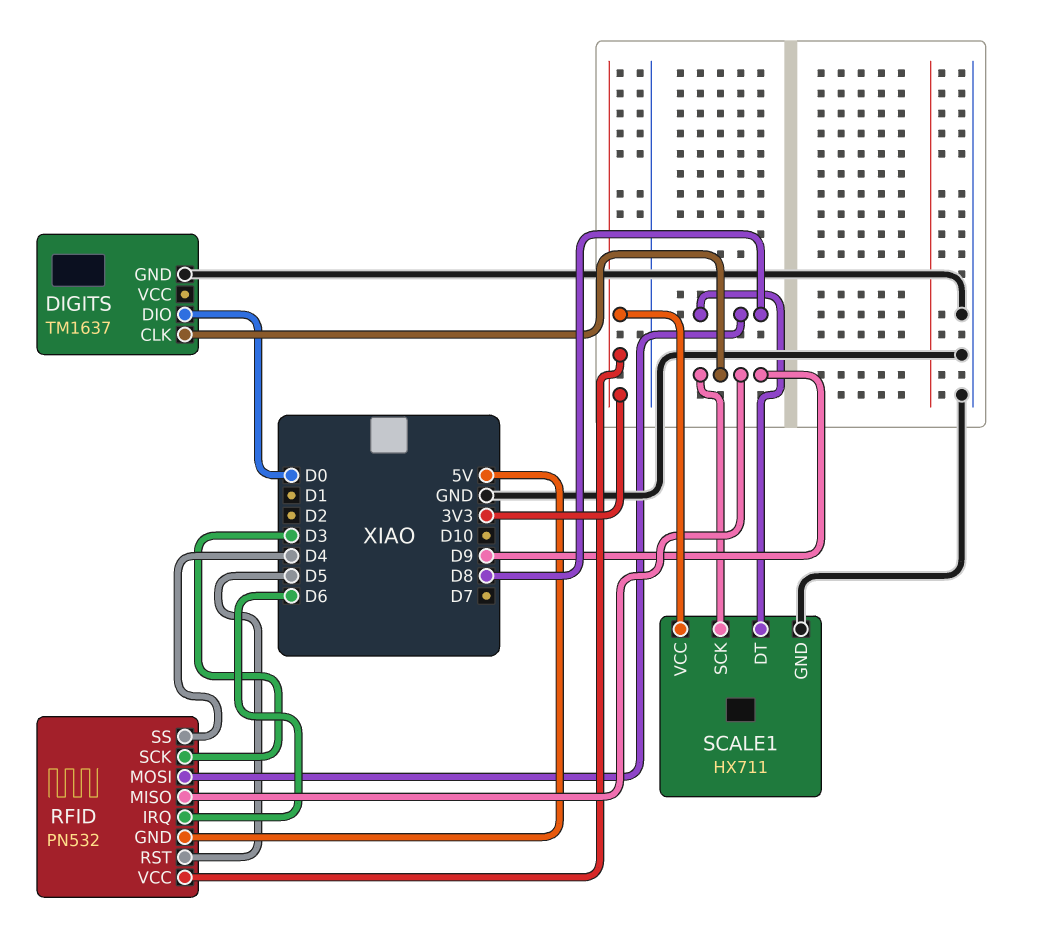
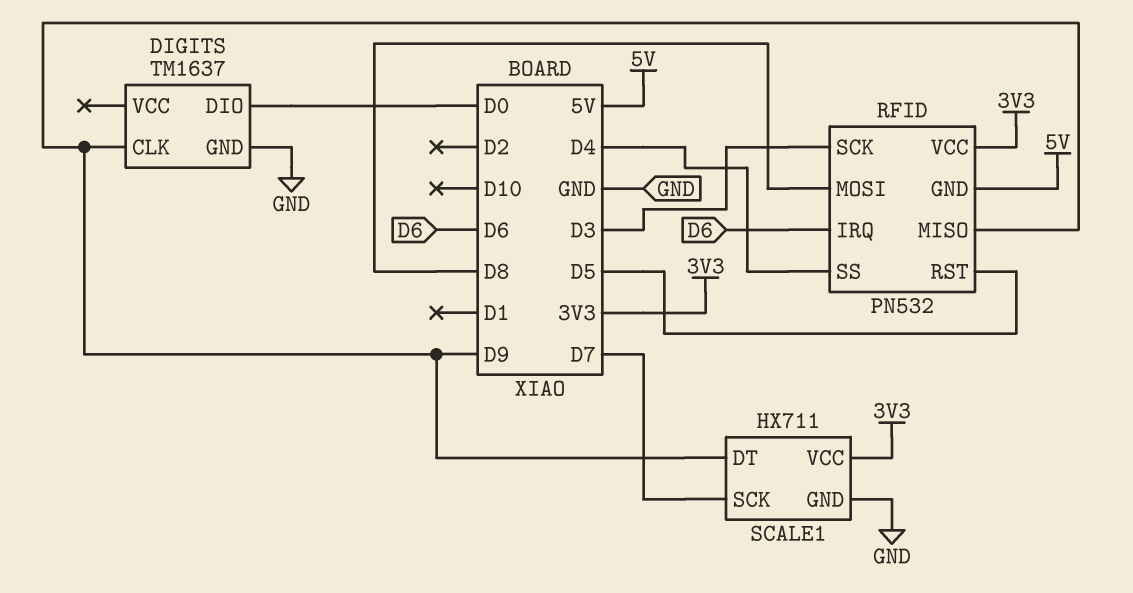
SCALE1 pin DT: D8 -> D9
SCALE1 pin SCK: D9 -> D7

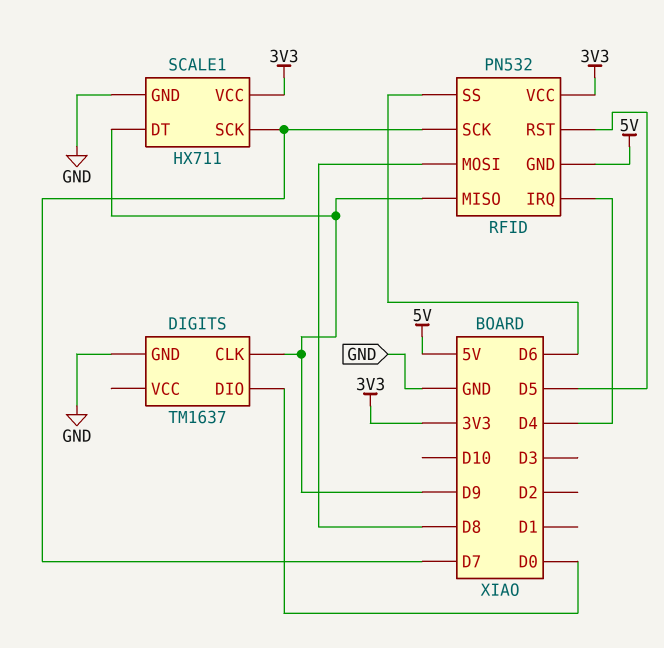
RFID pin IRQ: D6 -> D4
RFID pin SCK: D3 -> D7
RFID pin SS: D4 -> D6

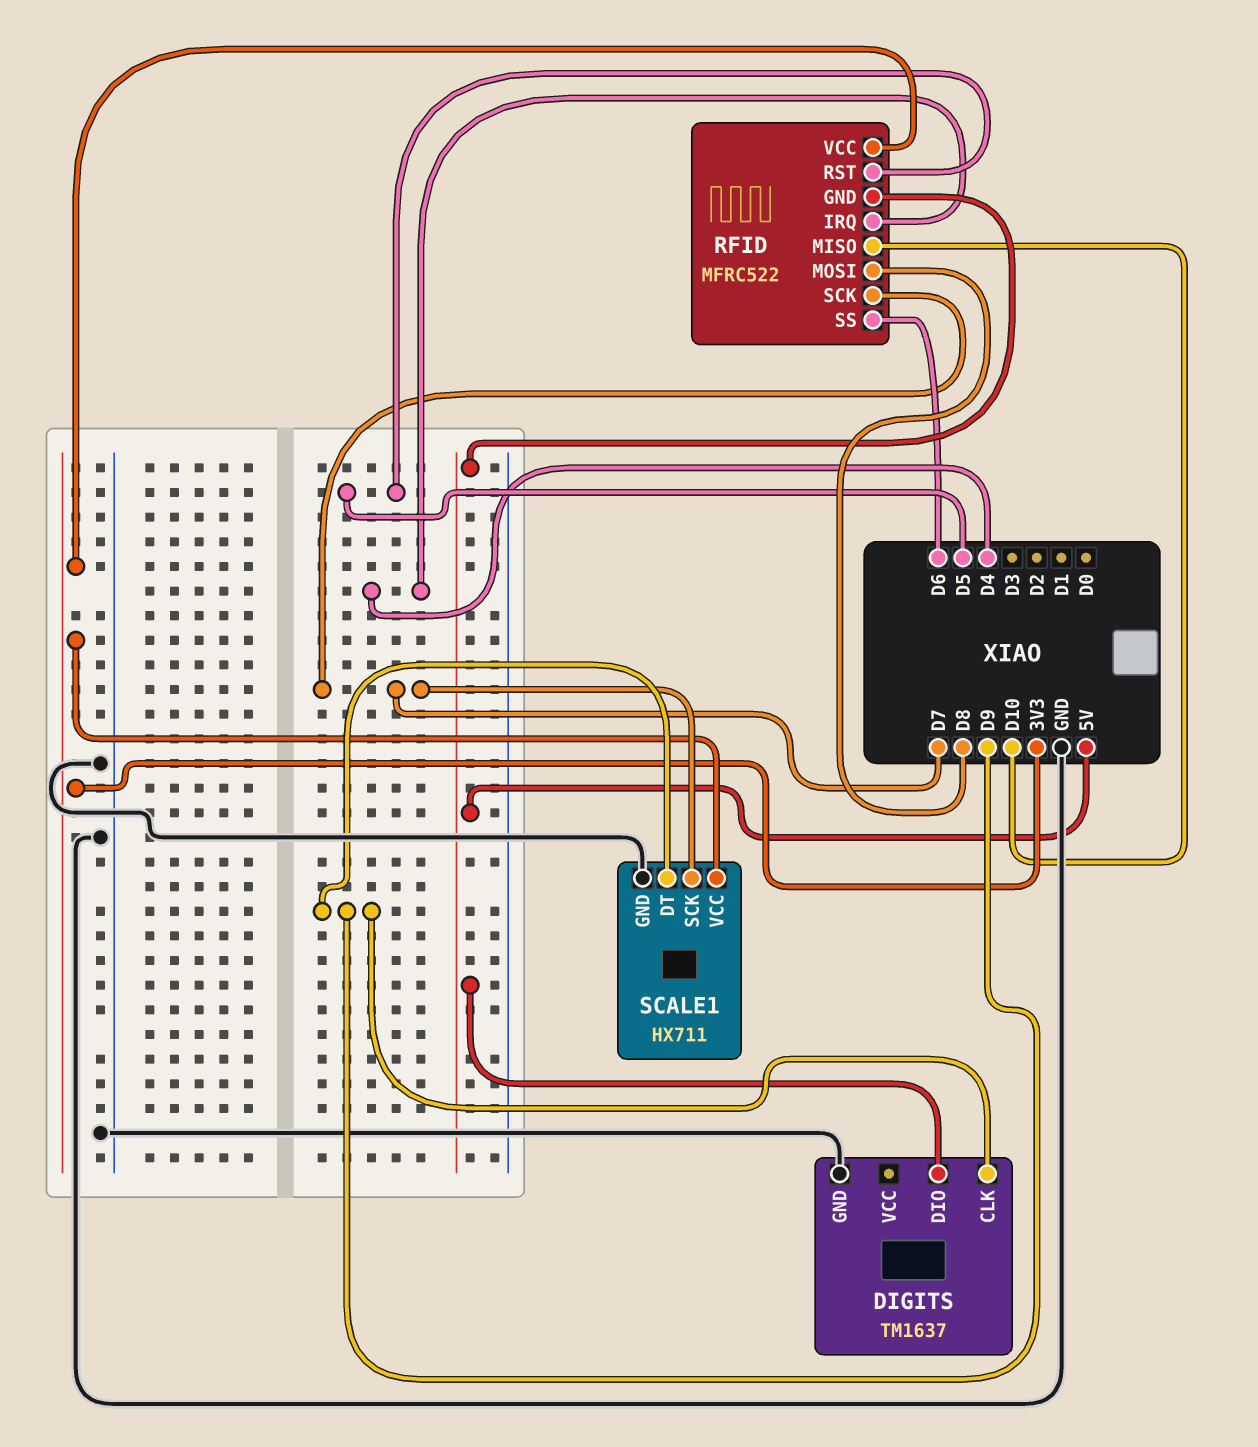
DIGITS pin DIO: D0 -> 5V
RFID: PN532 -> MFRC522
RFID pin MISO: D9 -> D10

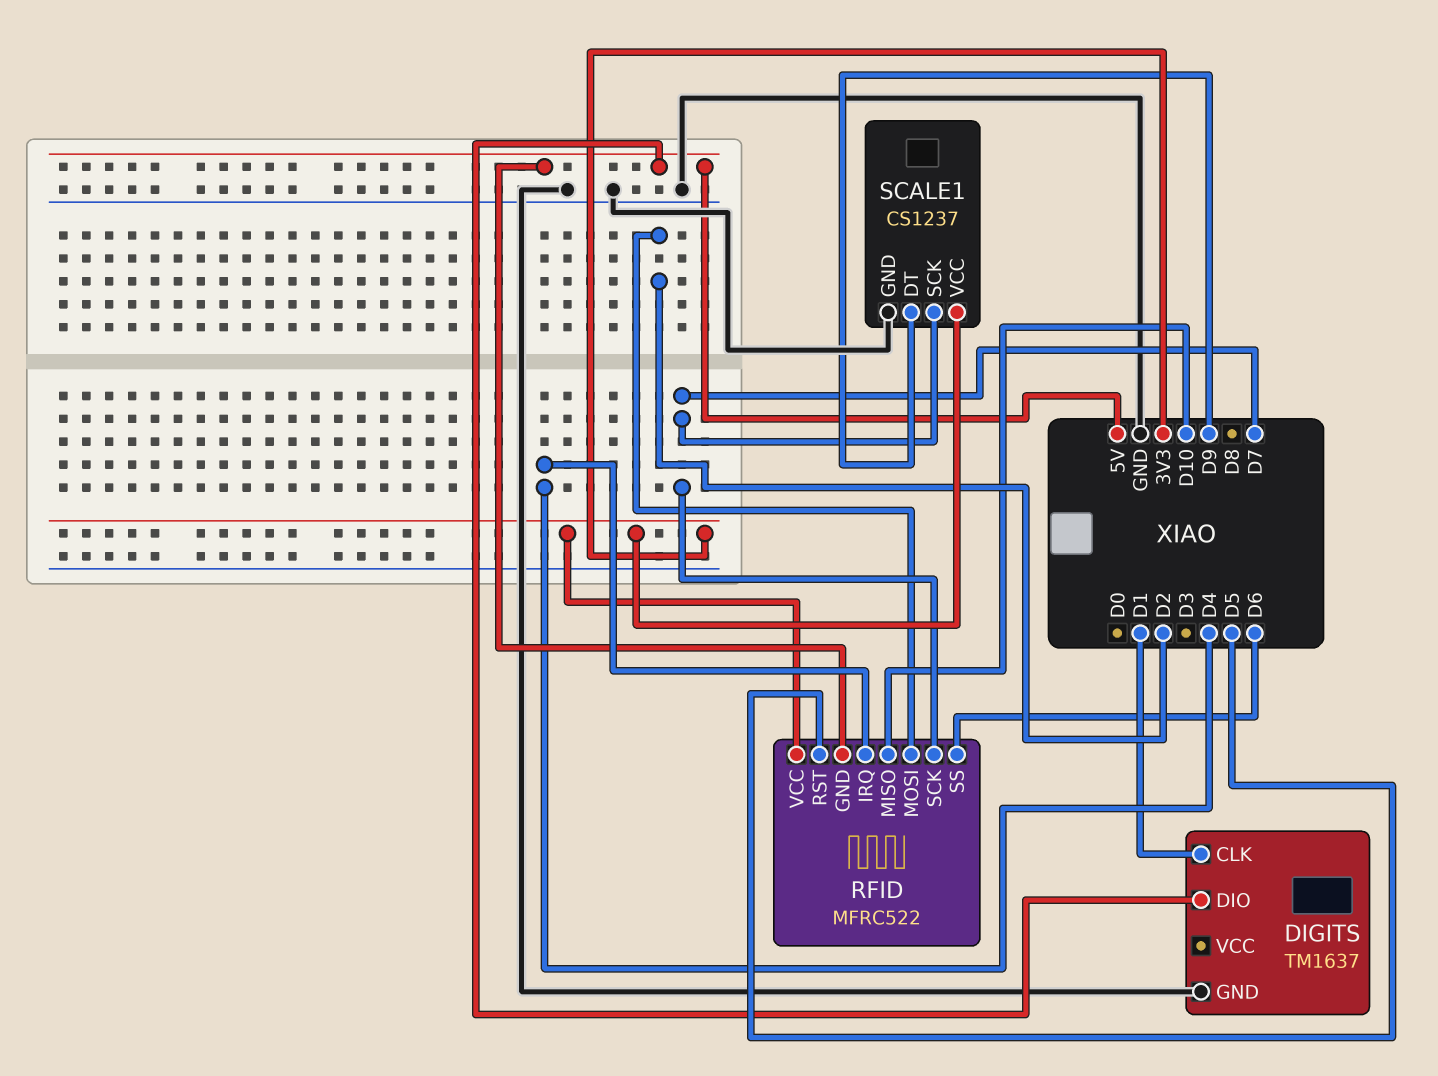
DIGITS pin CLK: D9 -> D1
RFID pin MOSI: D8 -> D2
SCALE1: HX711 -> CS1237

